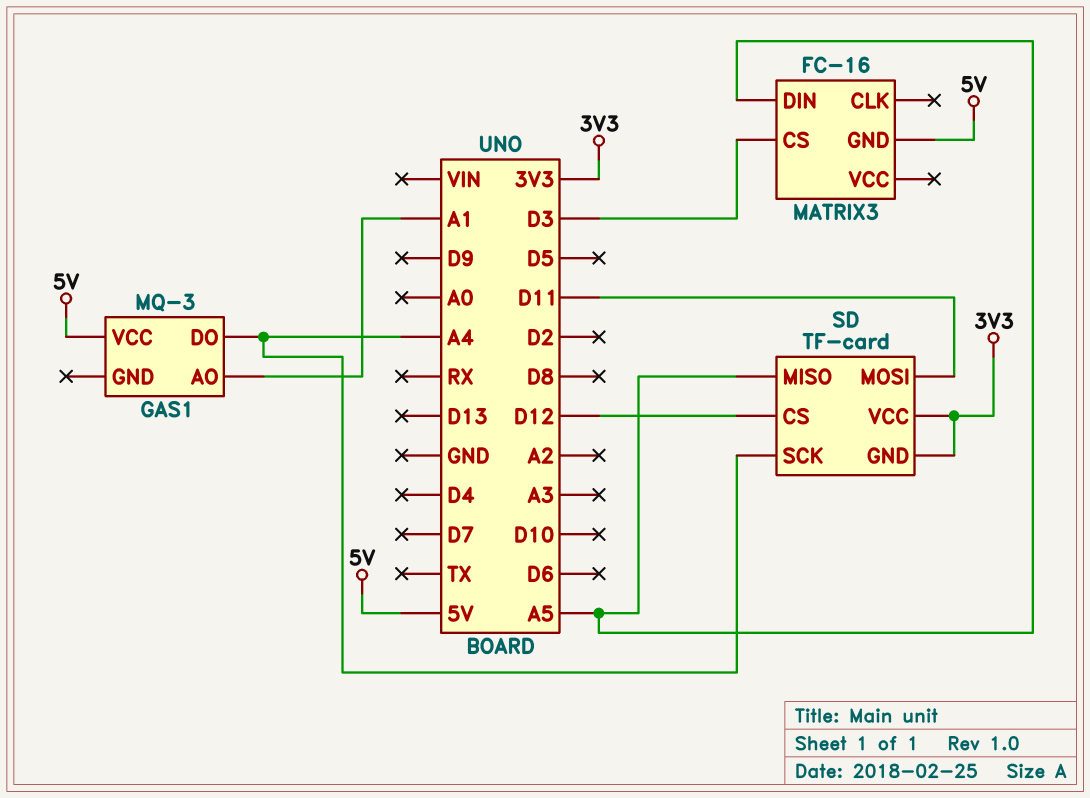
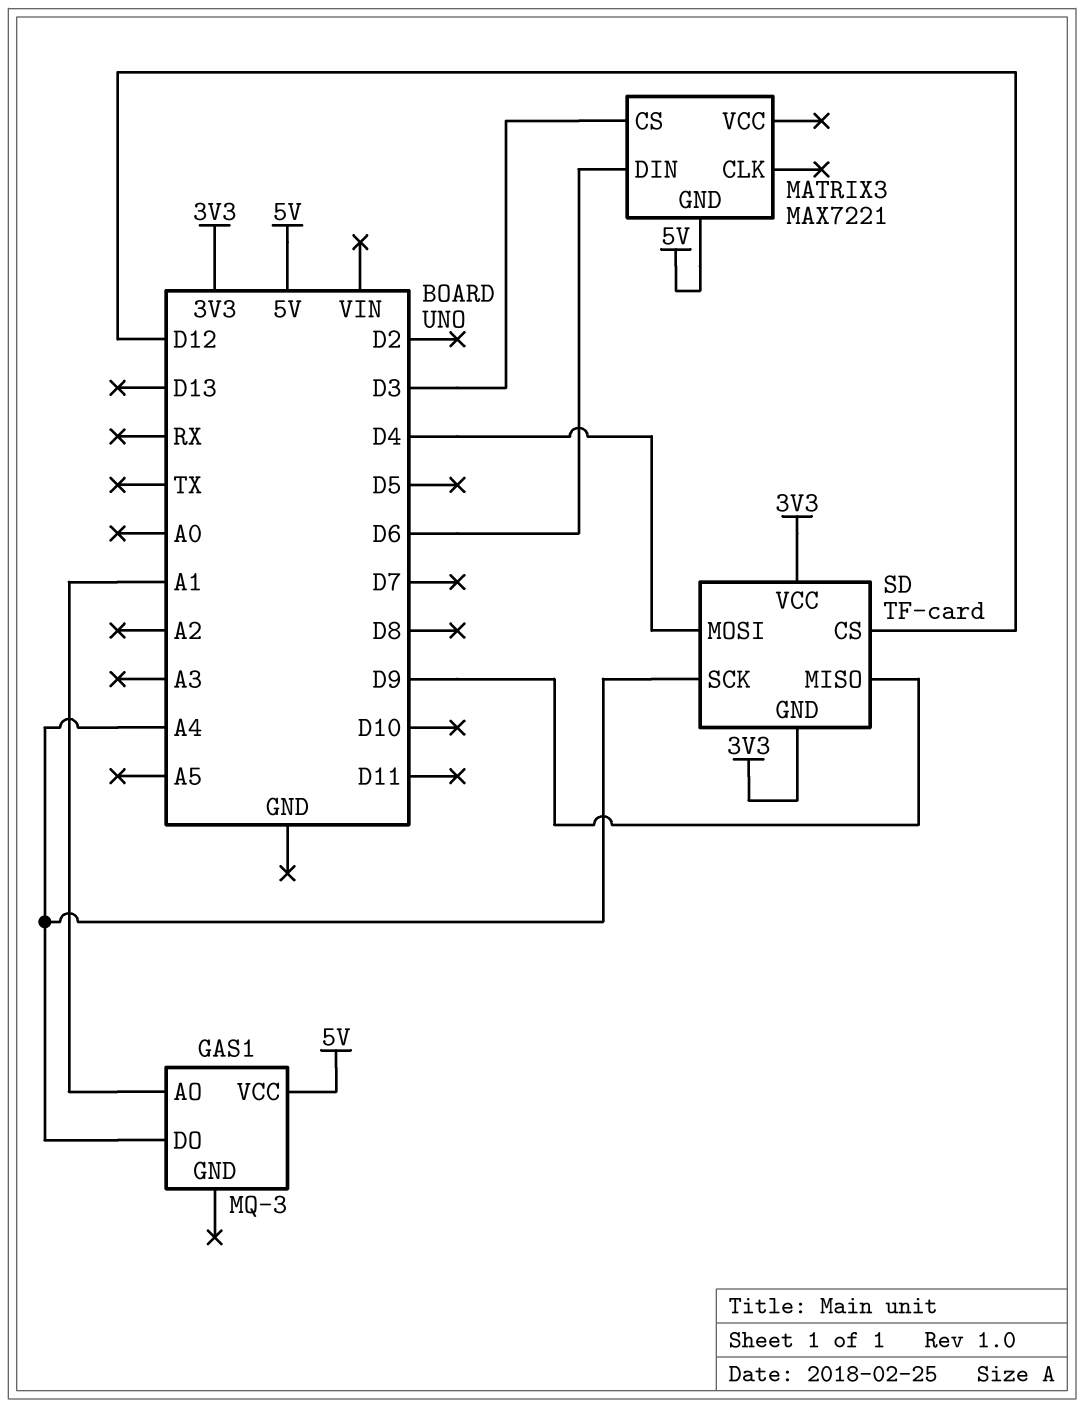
MATRIX3: FC-16 -> MAX7221
MATRIX3 pin DIN: A5 -> D6
SD pin MISO: A5 -> D9
SD pin MOSI: D11 -> D4

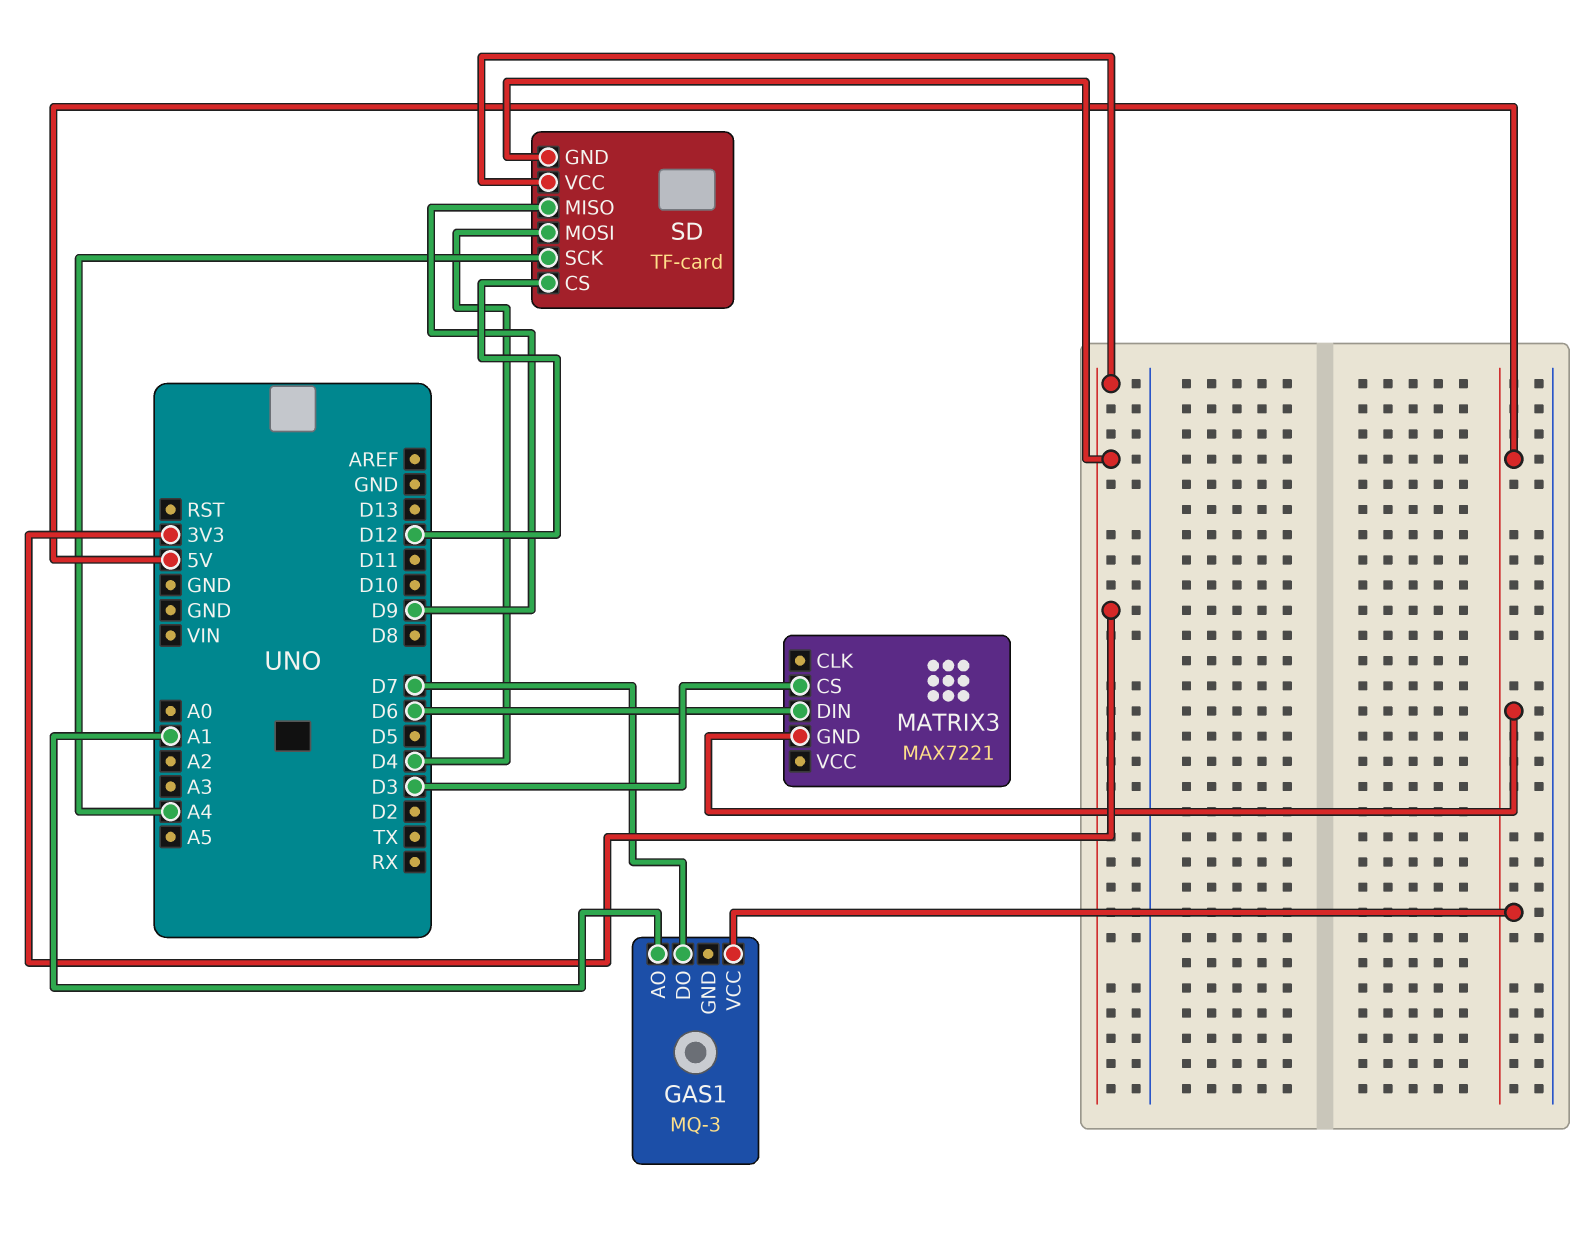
GAS1 pin DO: A4 -> D7

